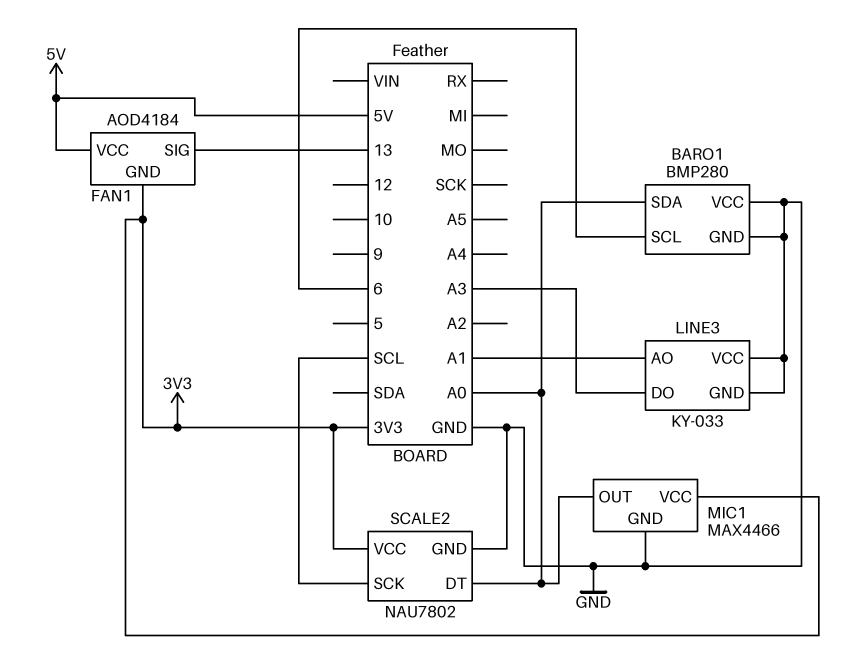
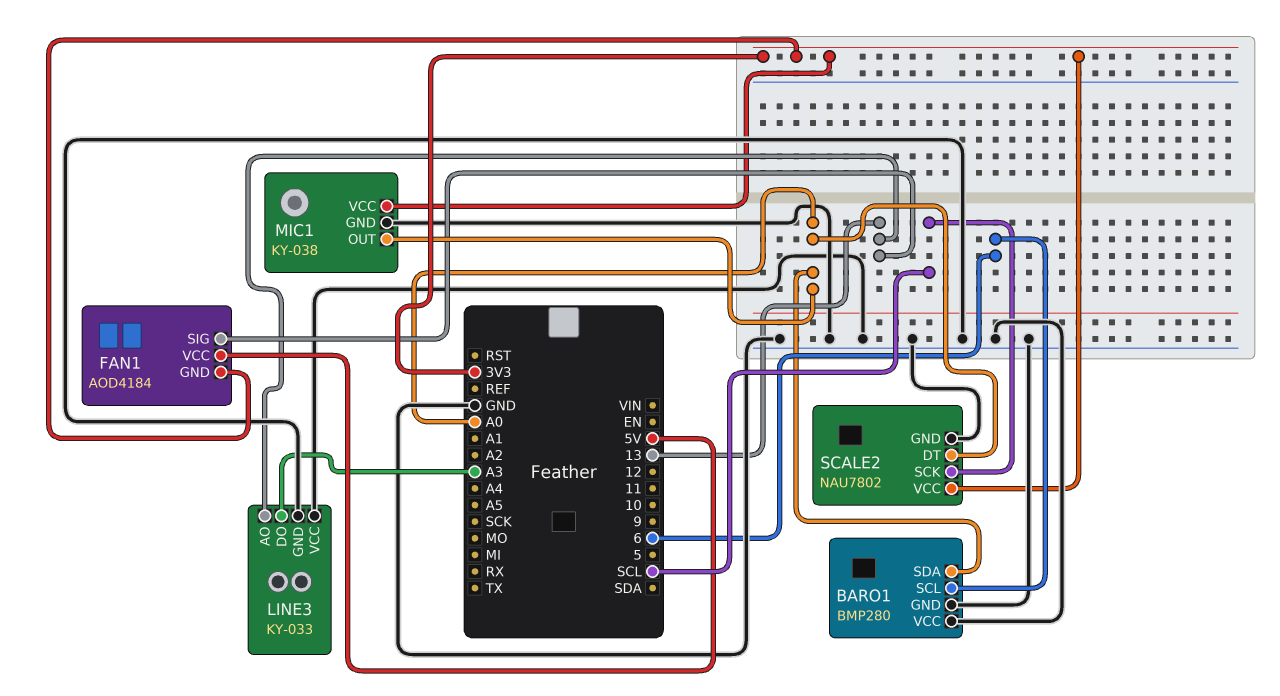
LINE3 pin AO: A1 -> 13
MIC1: MAX4466 -> KY-038

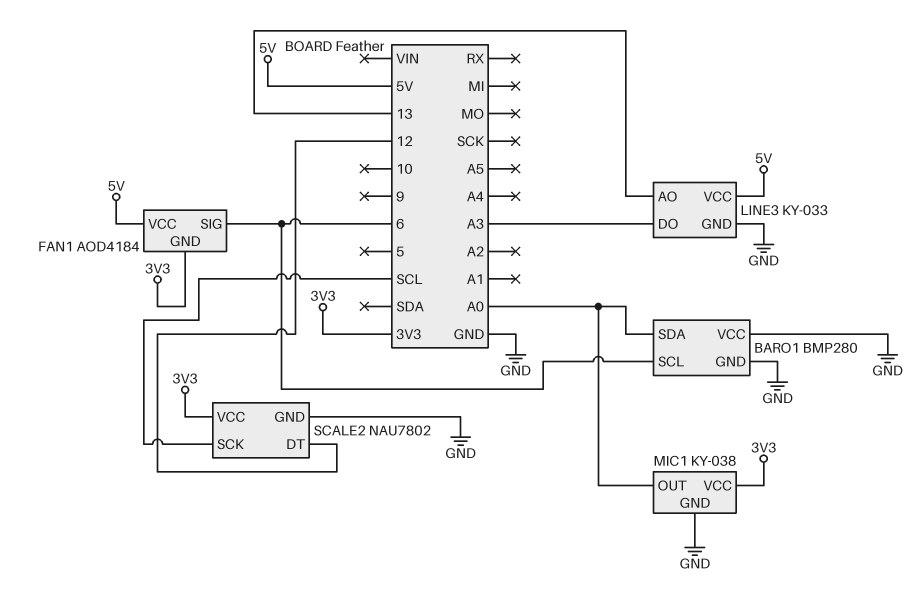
FAN1 pin SIG: 13 -> 6
LINE3 pin VCC: GND -> 5V
SCALE2 pin DT: A0 -> 12

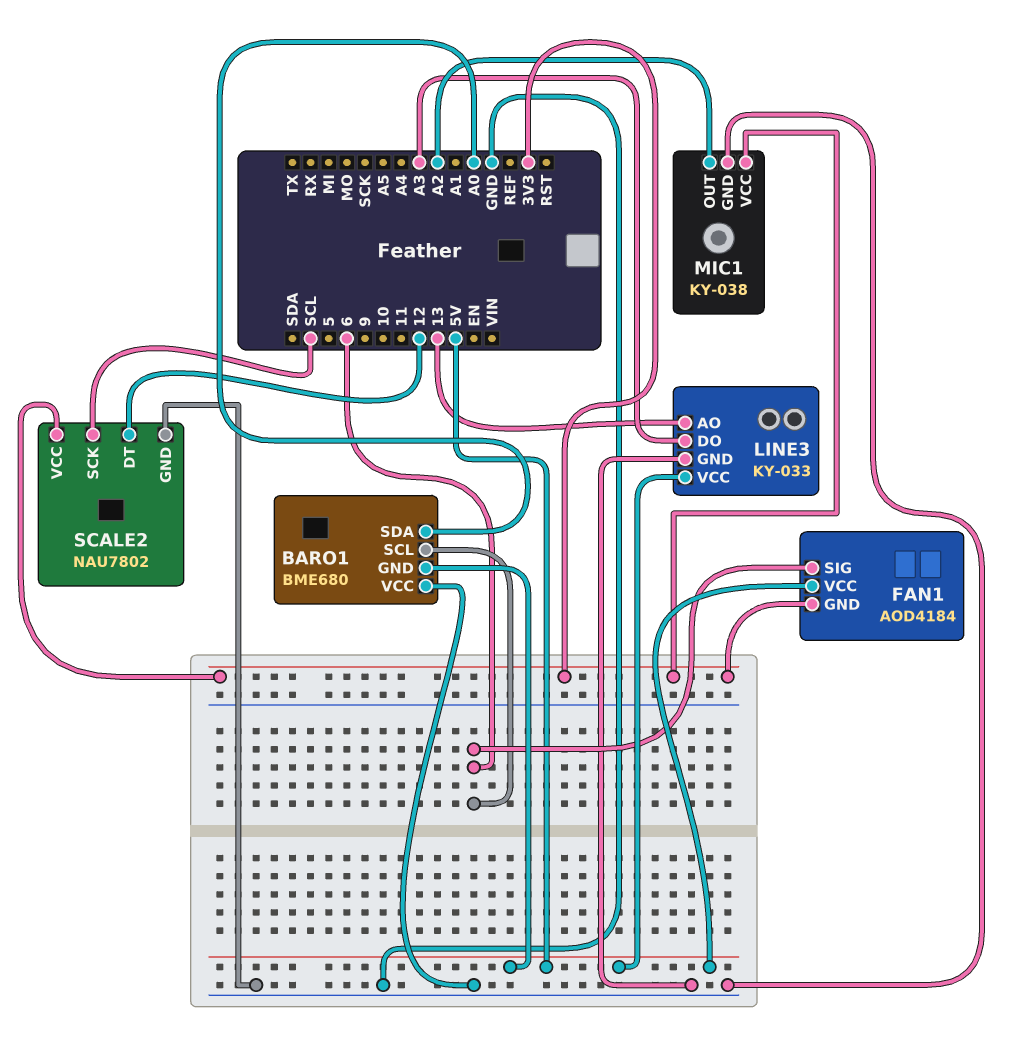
BARO1: BMP280 -> BME680
BARO1 pin GND: GND -> 5V
MIC1 pin OUT: A0 -> A2

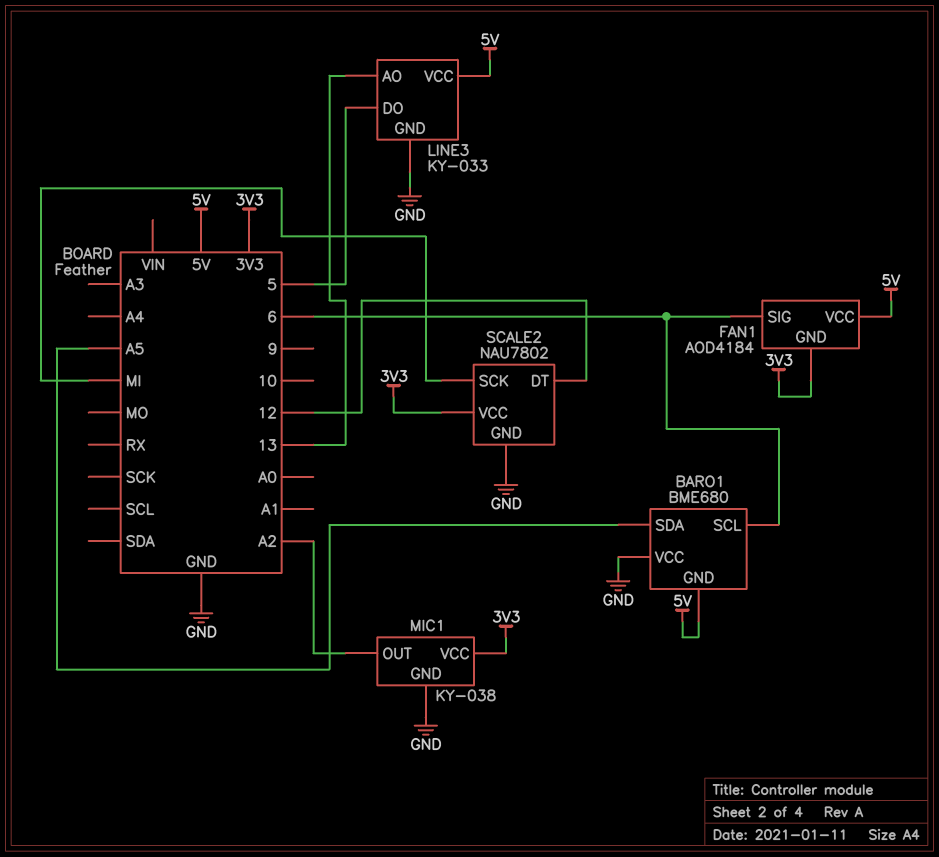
BARO1 pin SDA: A0 -> A5
LINE3 pin DO: A3 -> 5
SCALE2 pin SCK: SCL -> MI

